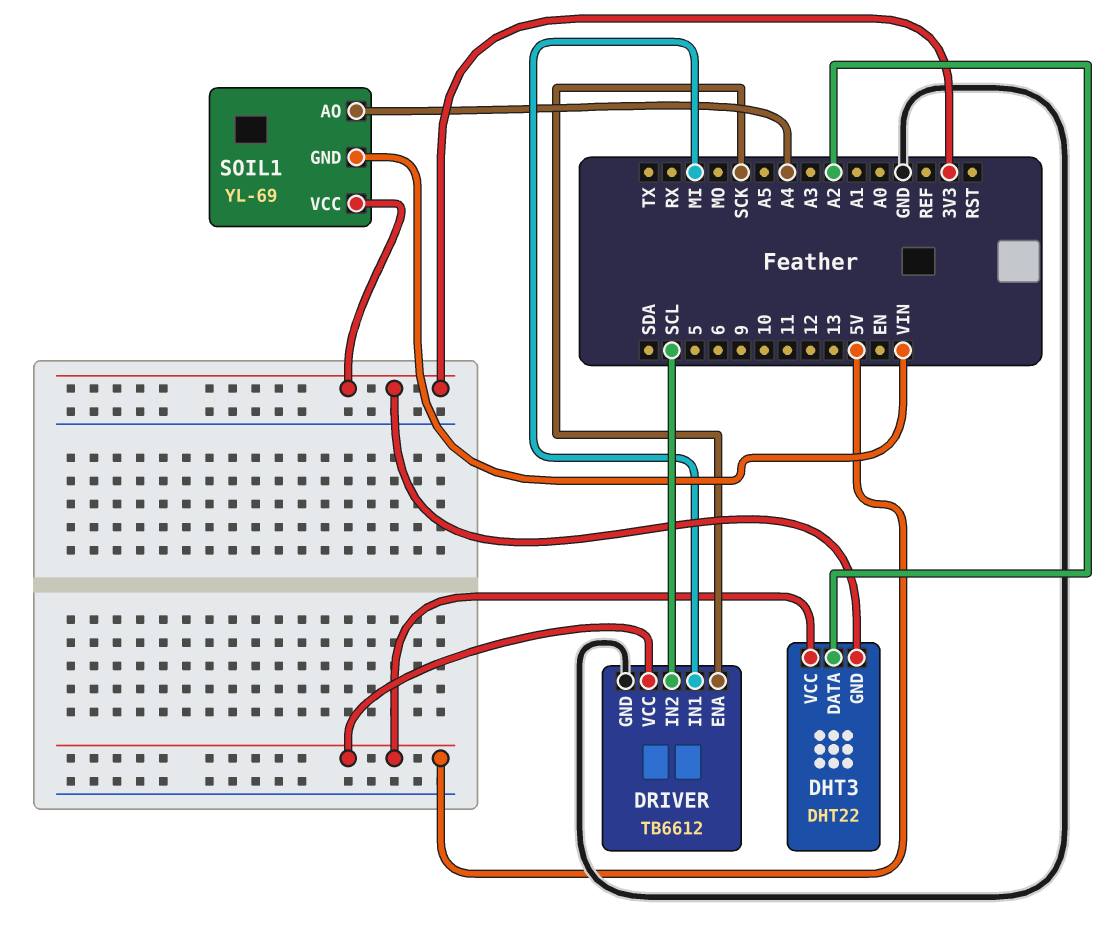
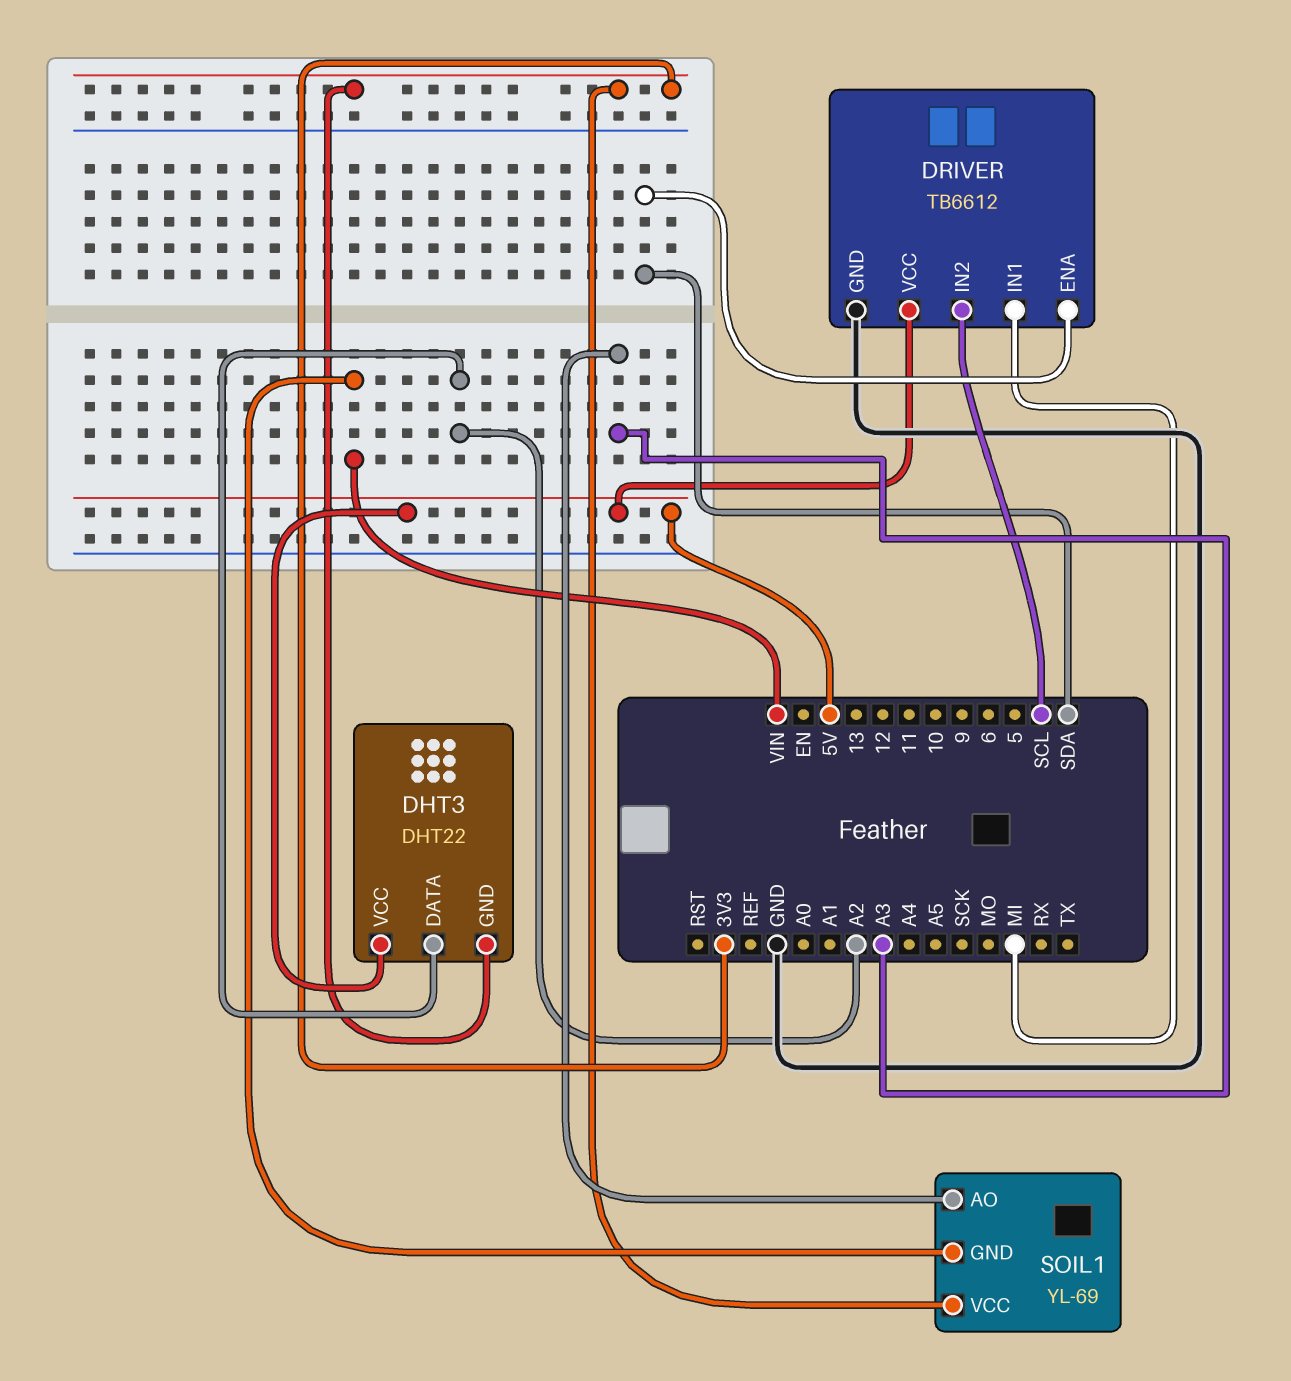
DRIVER pin ENA: SCK -> SDA
SOIL1 pin AO: A4 -> A3

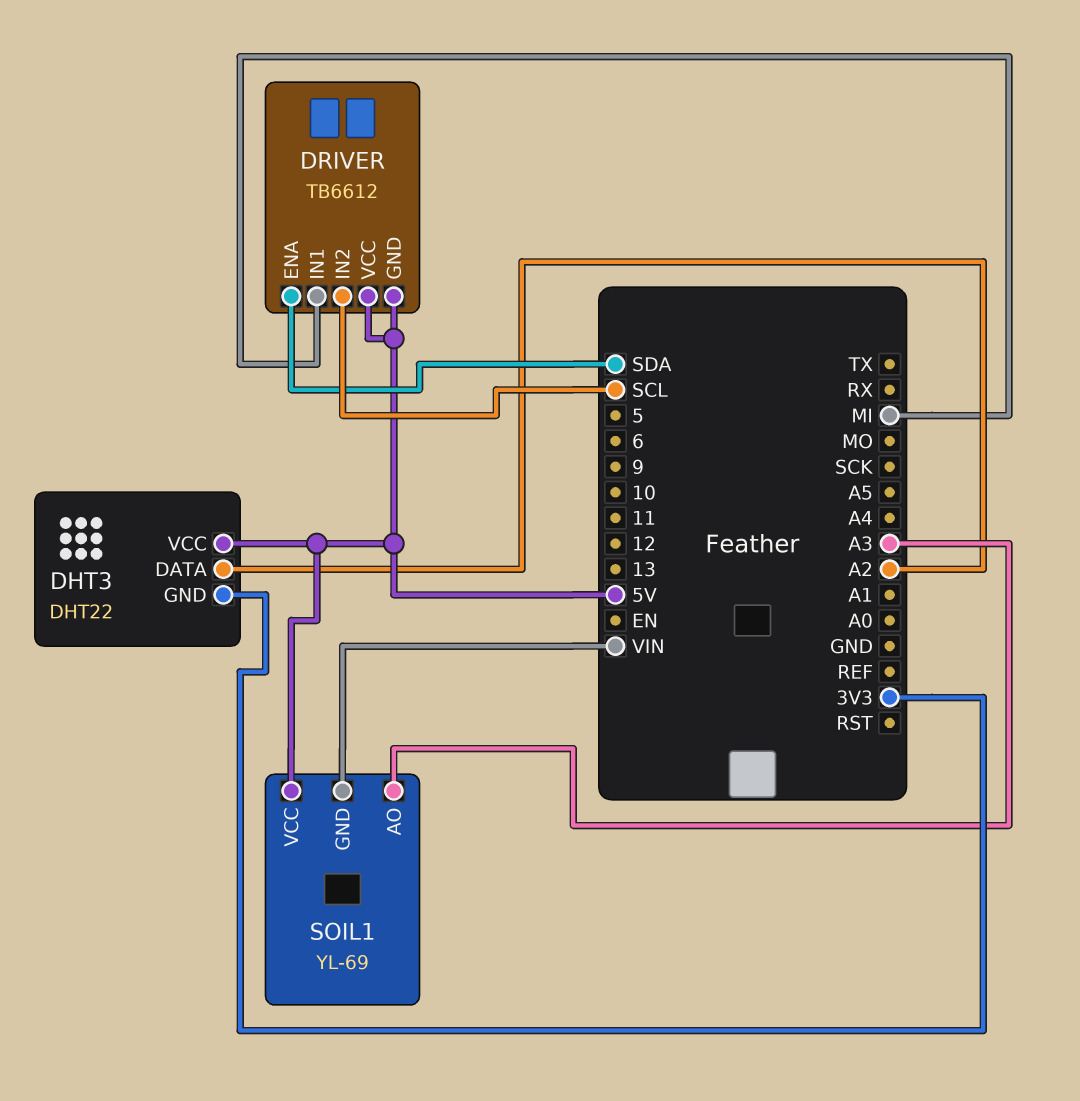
DRIVER pin GND: GND -> 5V
SOIL1 pin VCC: 3V3 -> 5V

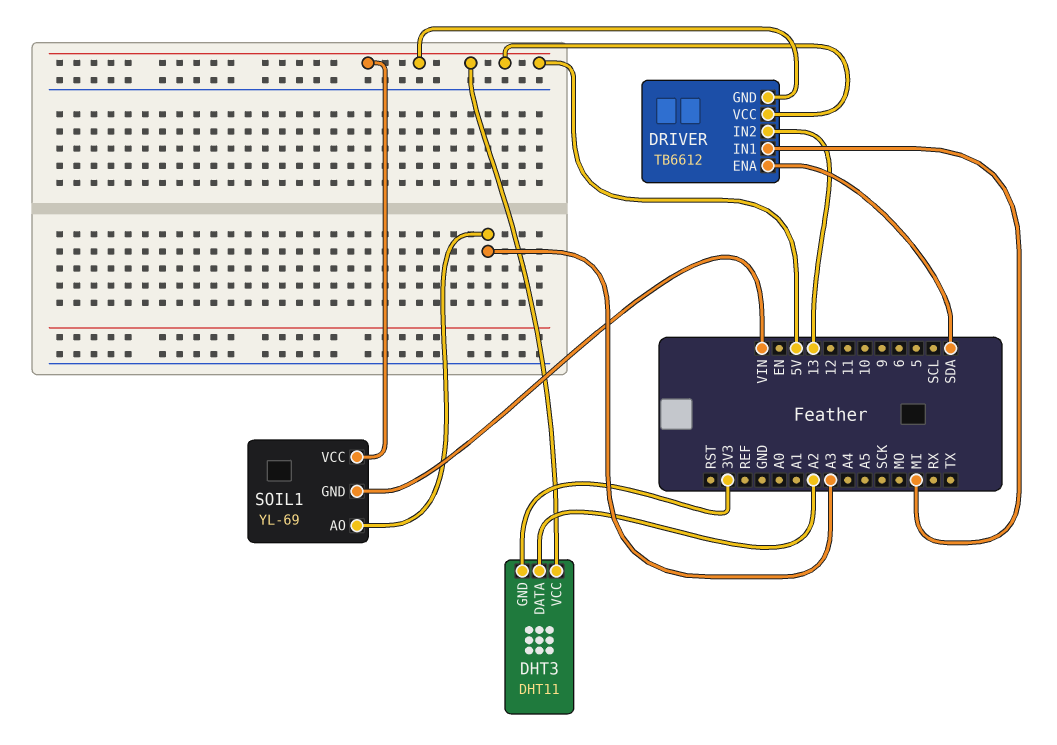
DHT3: DHT22 -> DHT11
DRIVER pin IN2: SCL -> 13

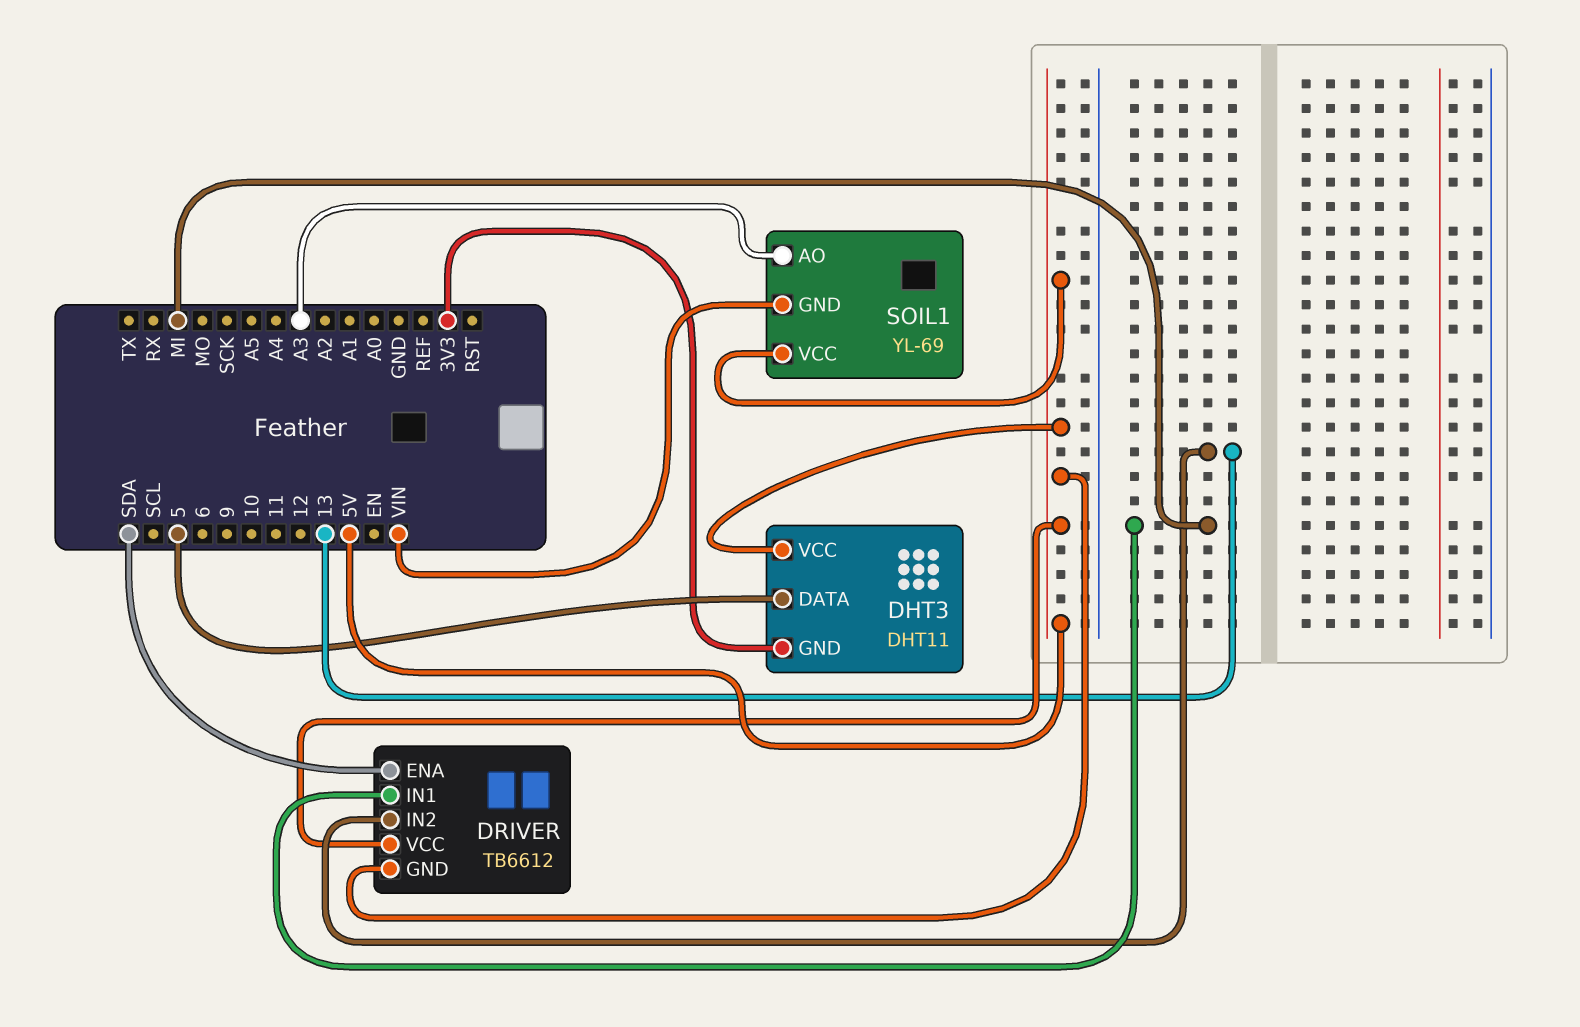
DHT3 pin DATA: A2 -> 5

